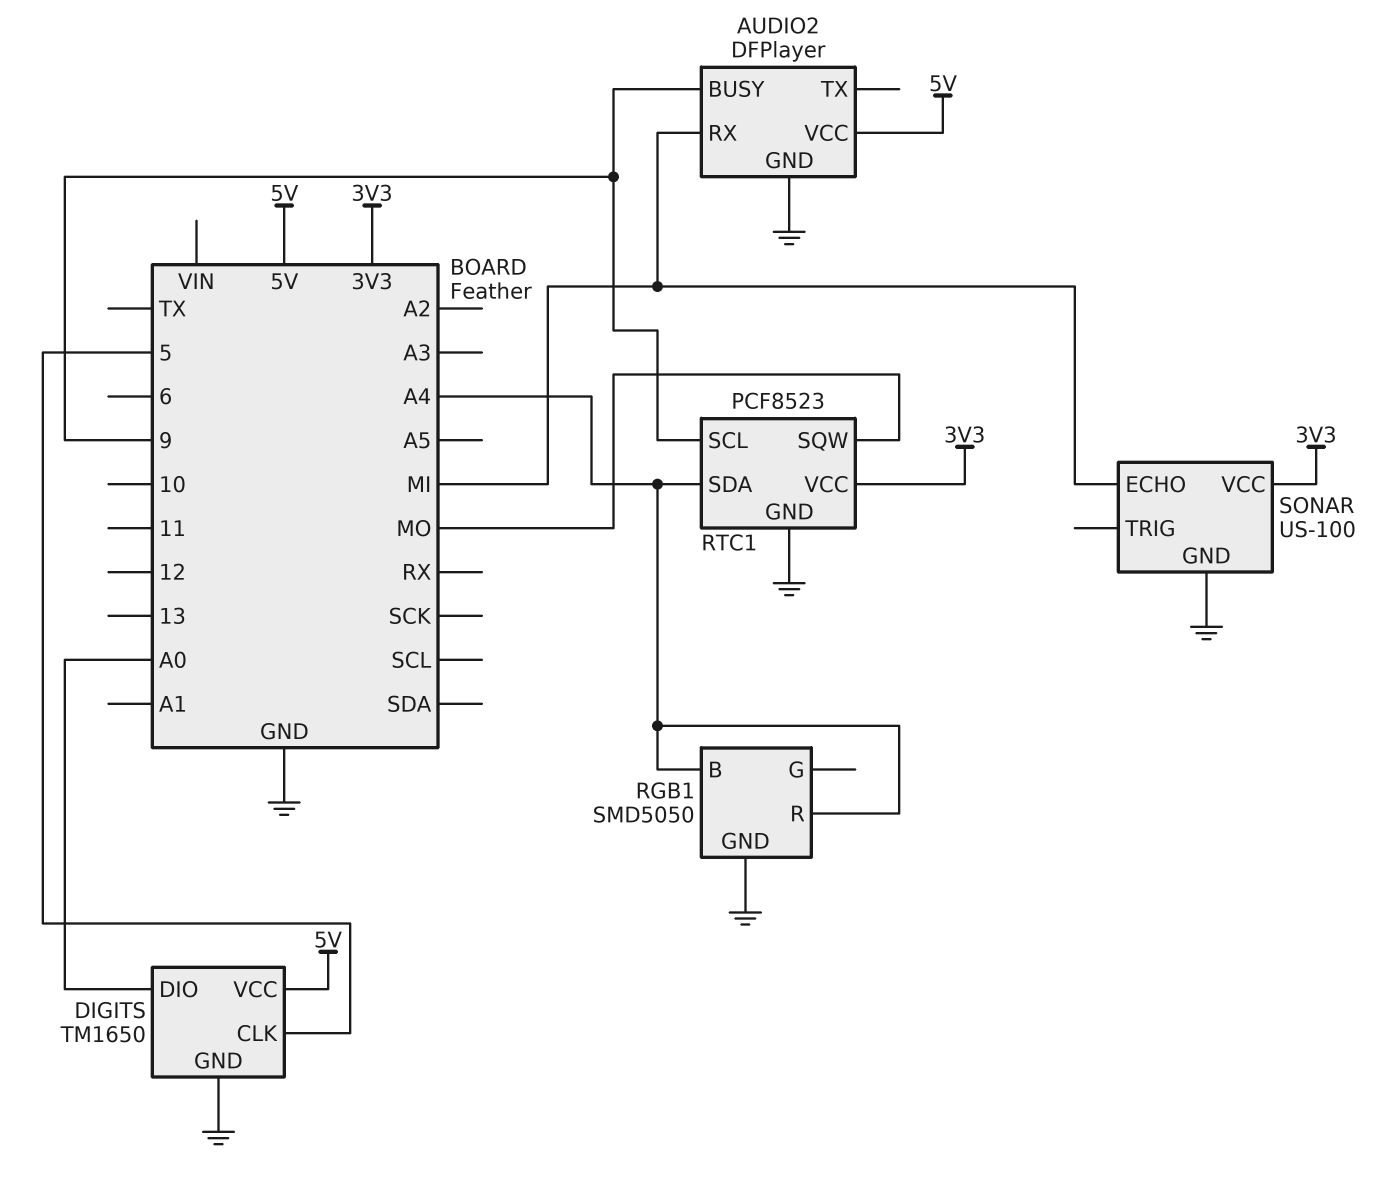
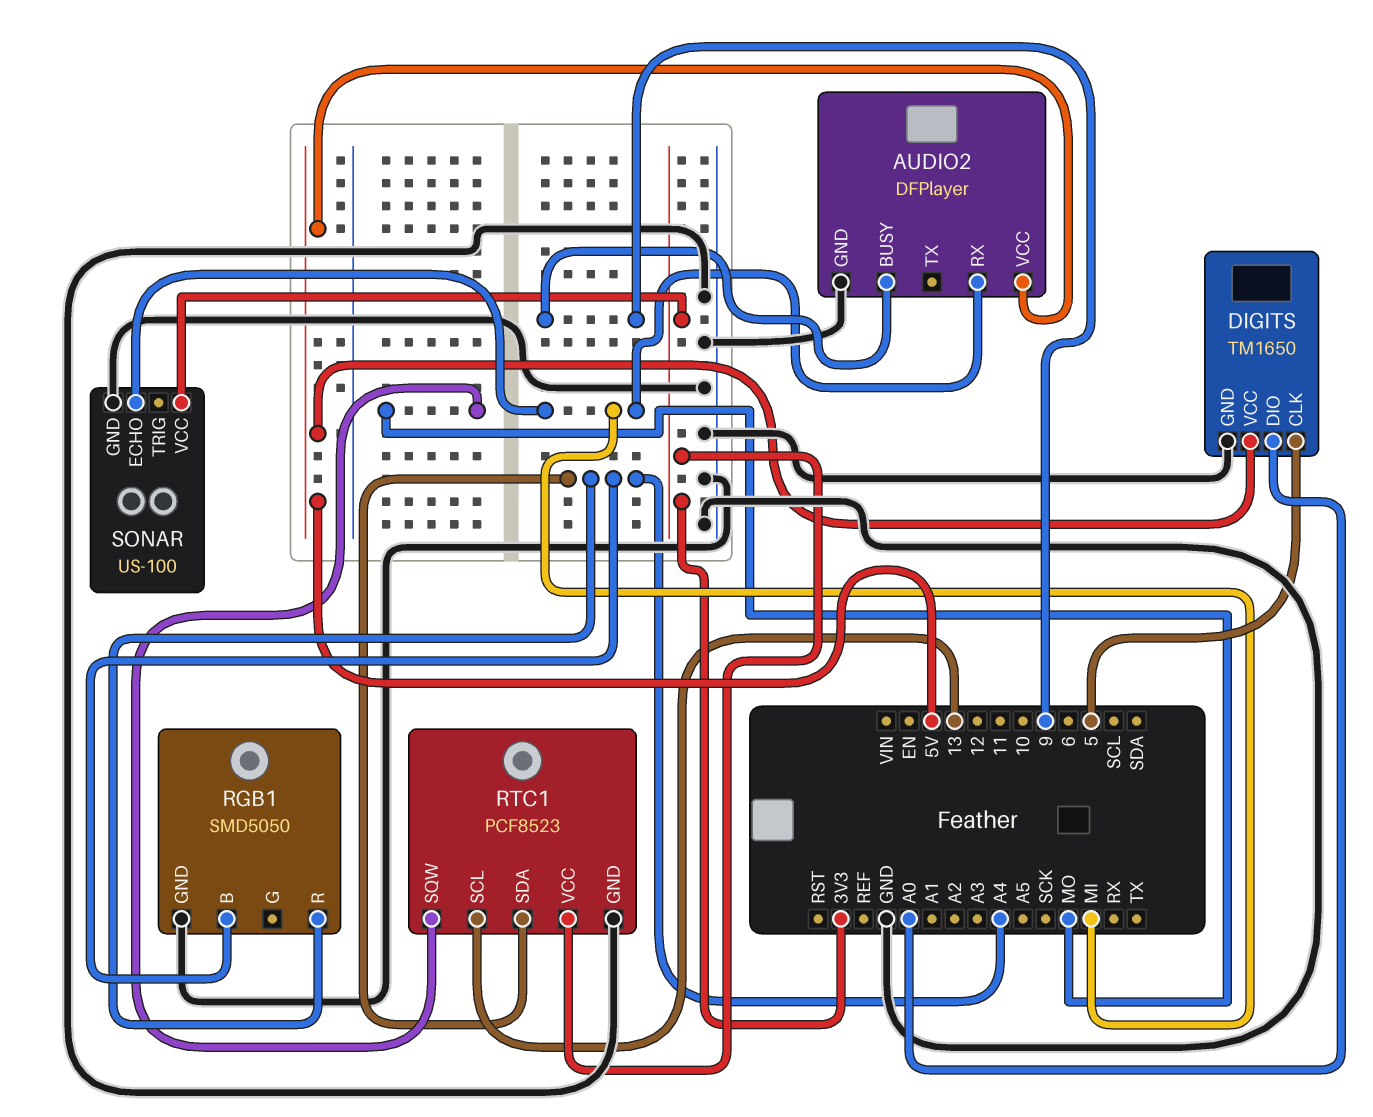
RTC1 pin SCL: 9 -> 13

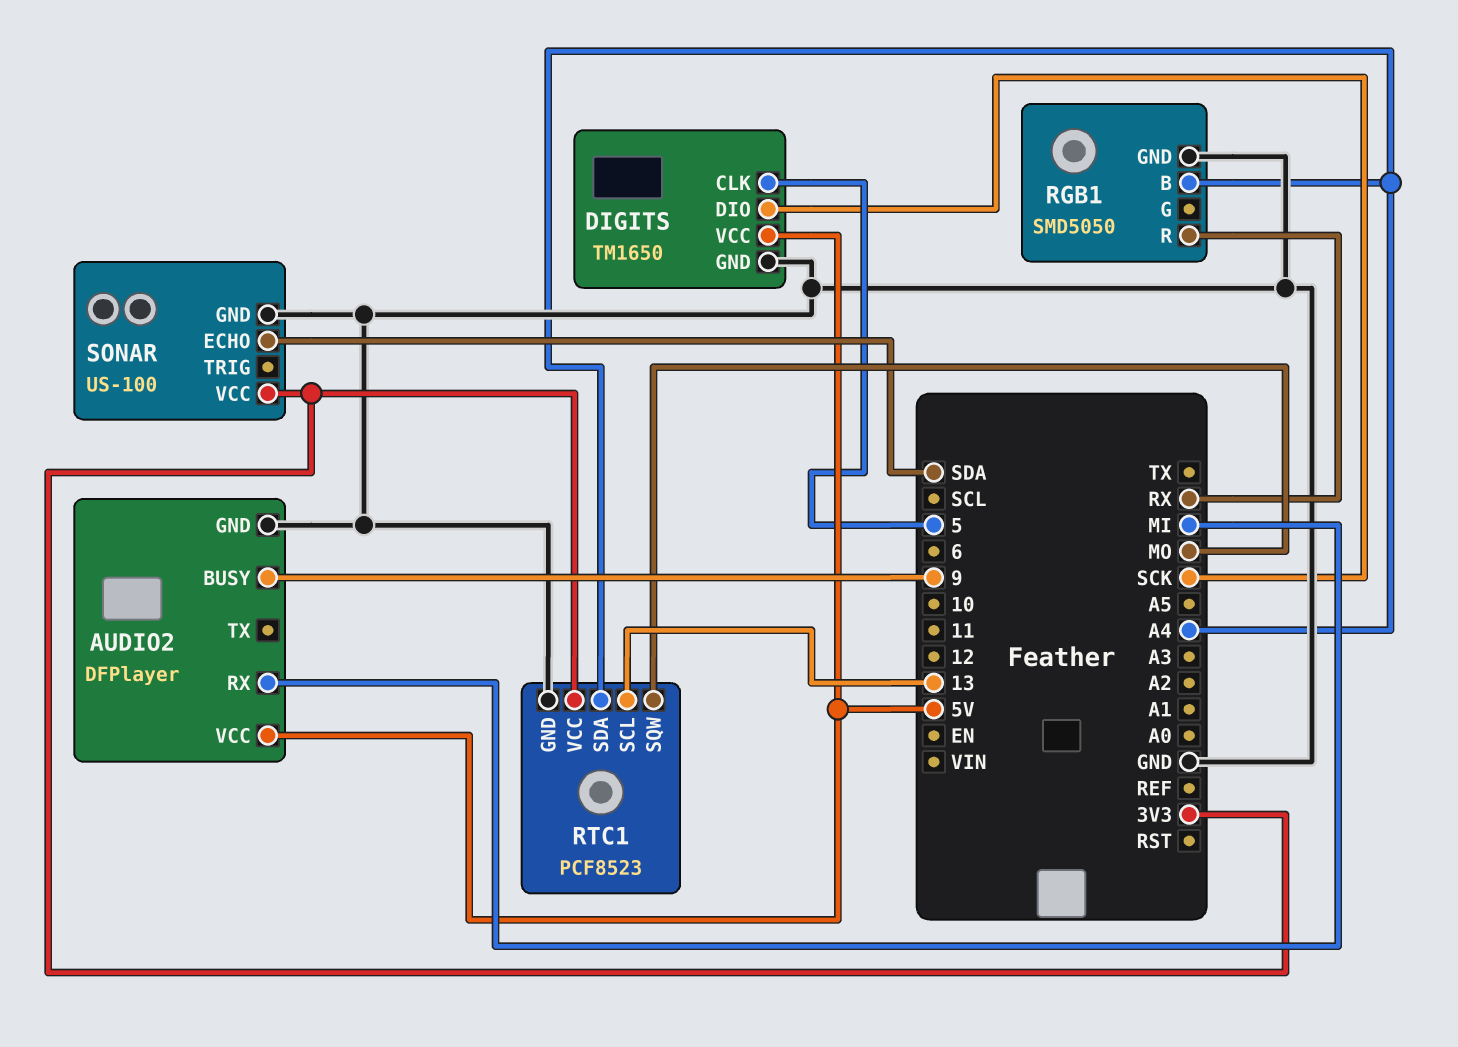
DIGITS pin DIO: A0 -> SCK
RGB1 pin R: A4 -> RX
SONAR pin ECHO: MI -> SDA

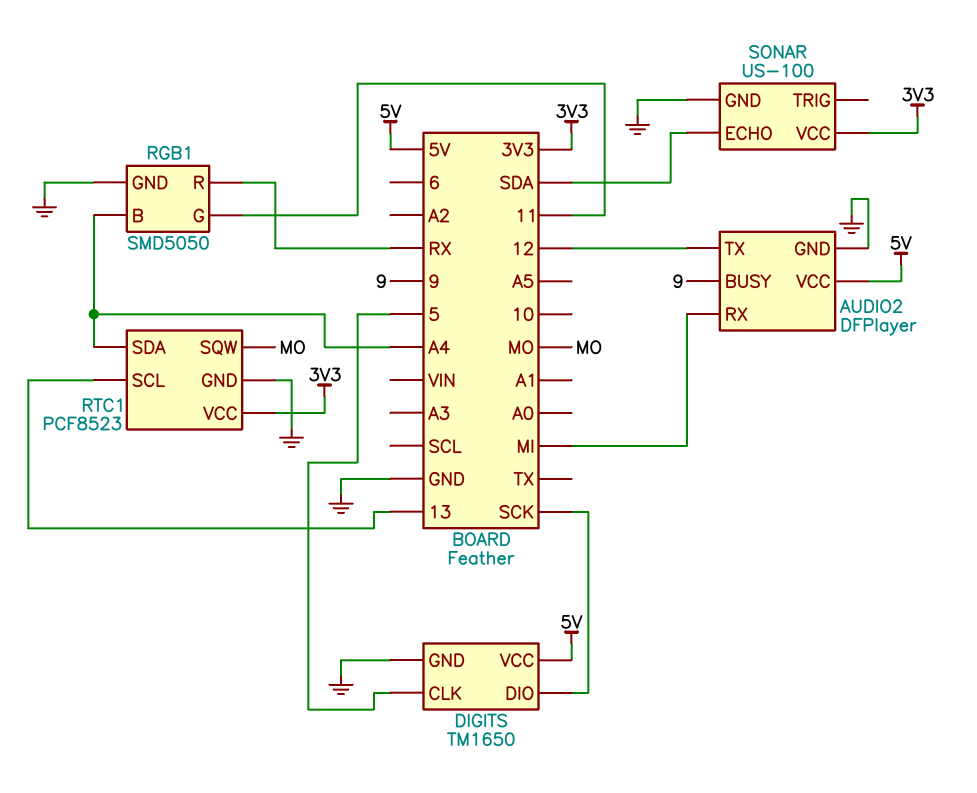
AUDIO2 pin TX: none -> 12
RGB1 pin G: none -> 11

